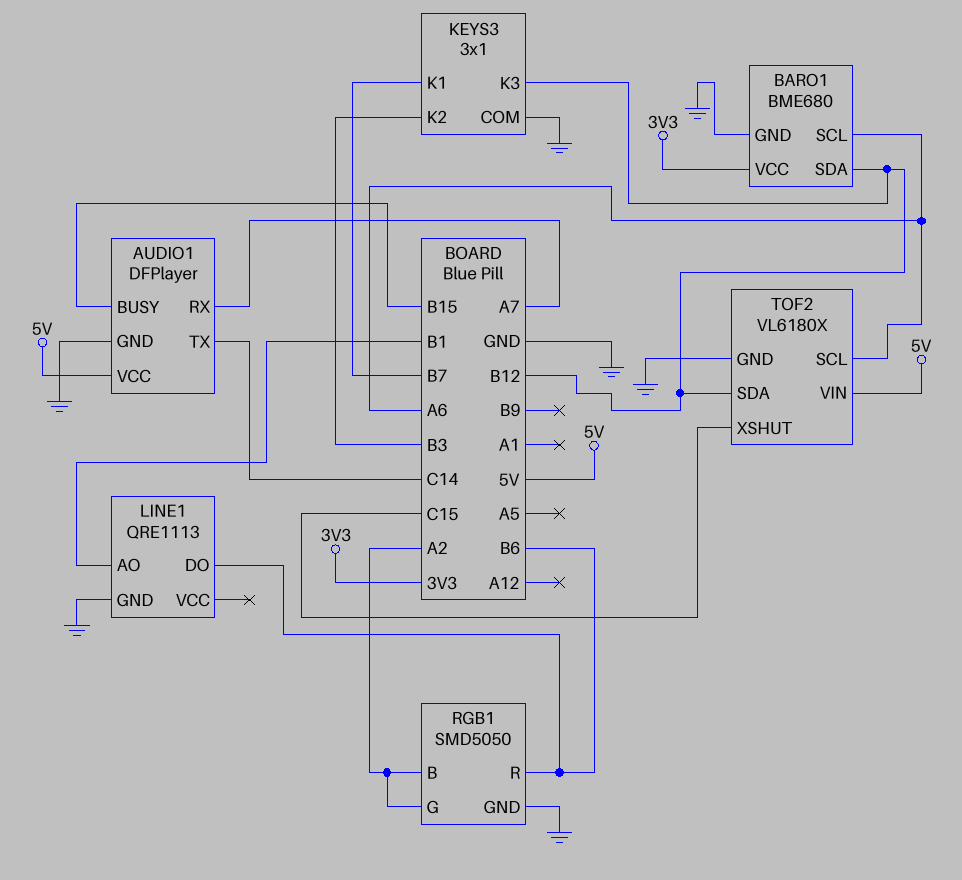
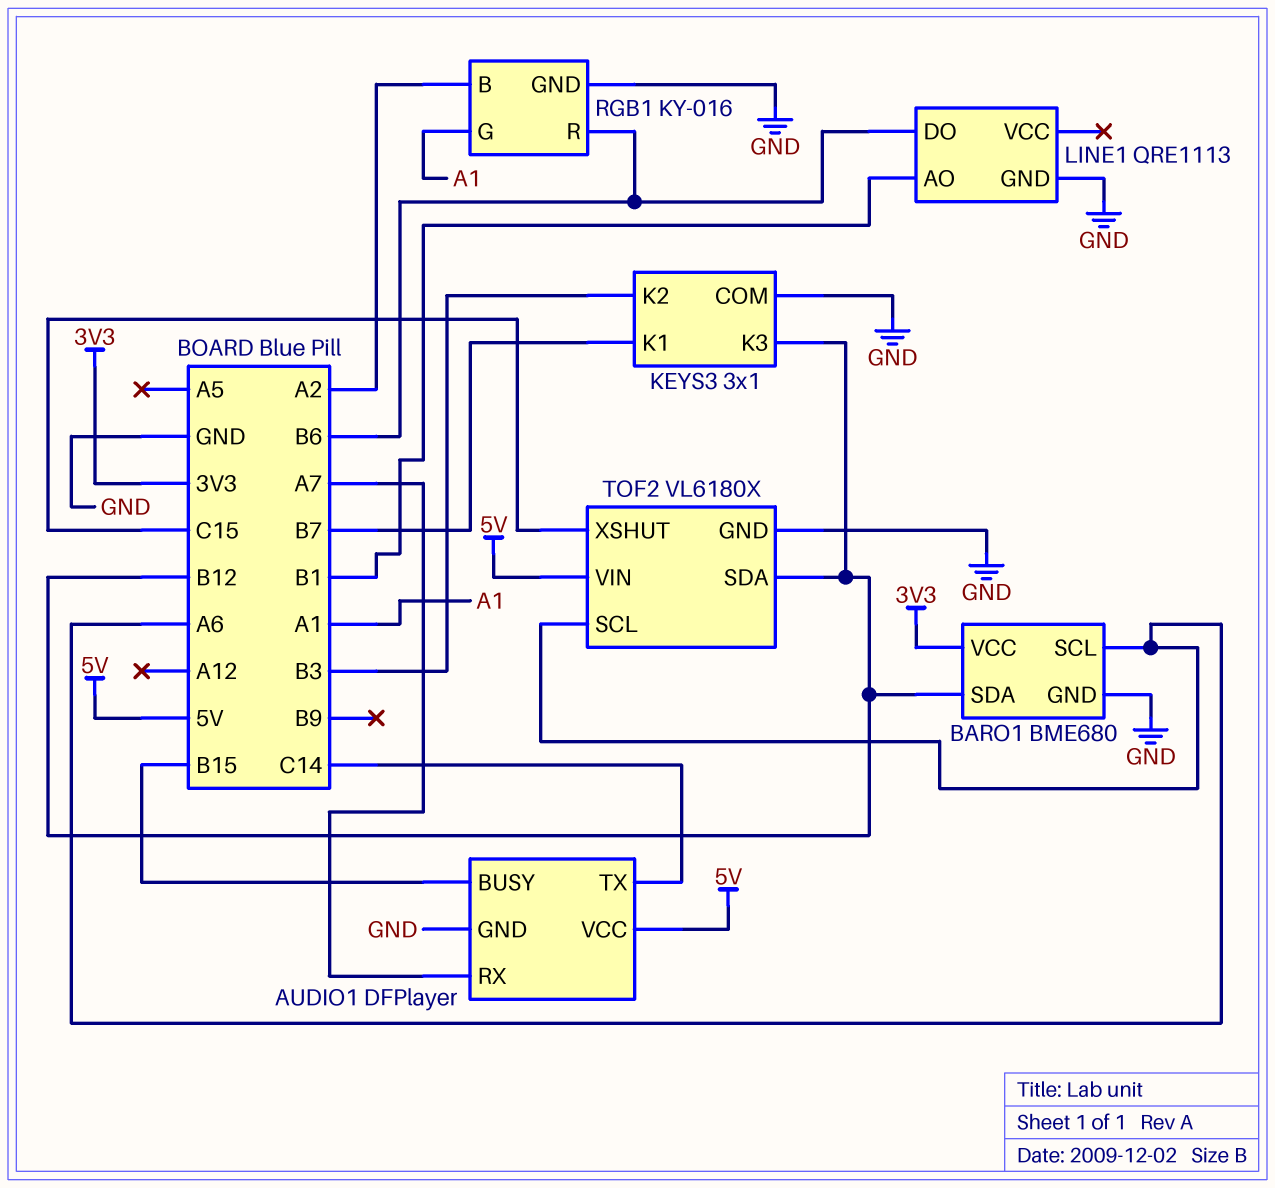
RGB1: SMD5050 -> KY-016
RGB1 pin G: A2 -> A1

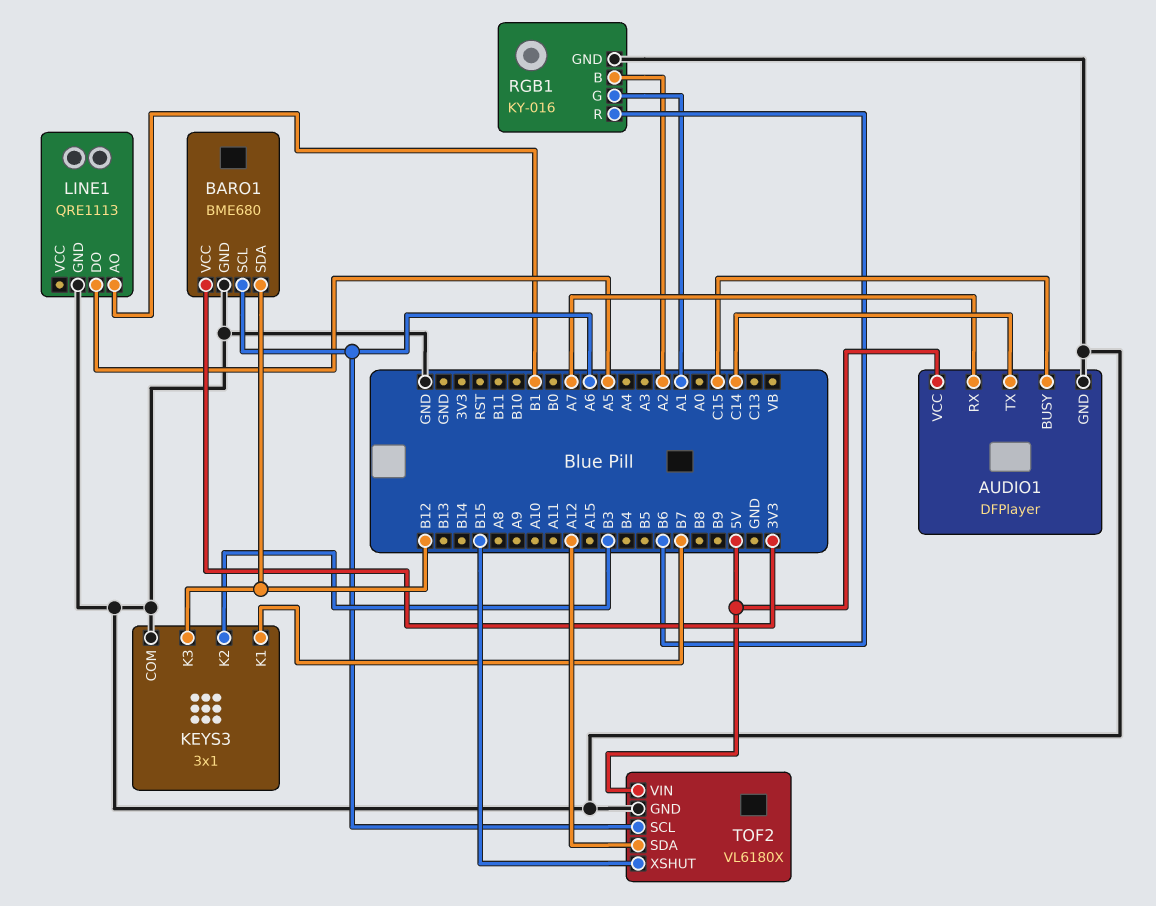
AUDIO1 pin BUSY: B15 -> C15
LINE1 pin DO: B6 -> A5
TOF2 pin SDA: B12 -> A12
TOF2 pin XSHUT: C15 -> B15

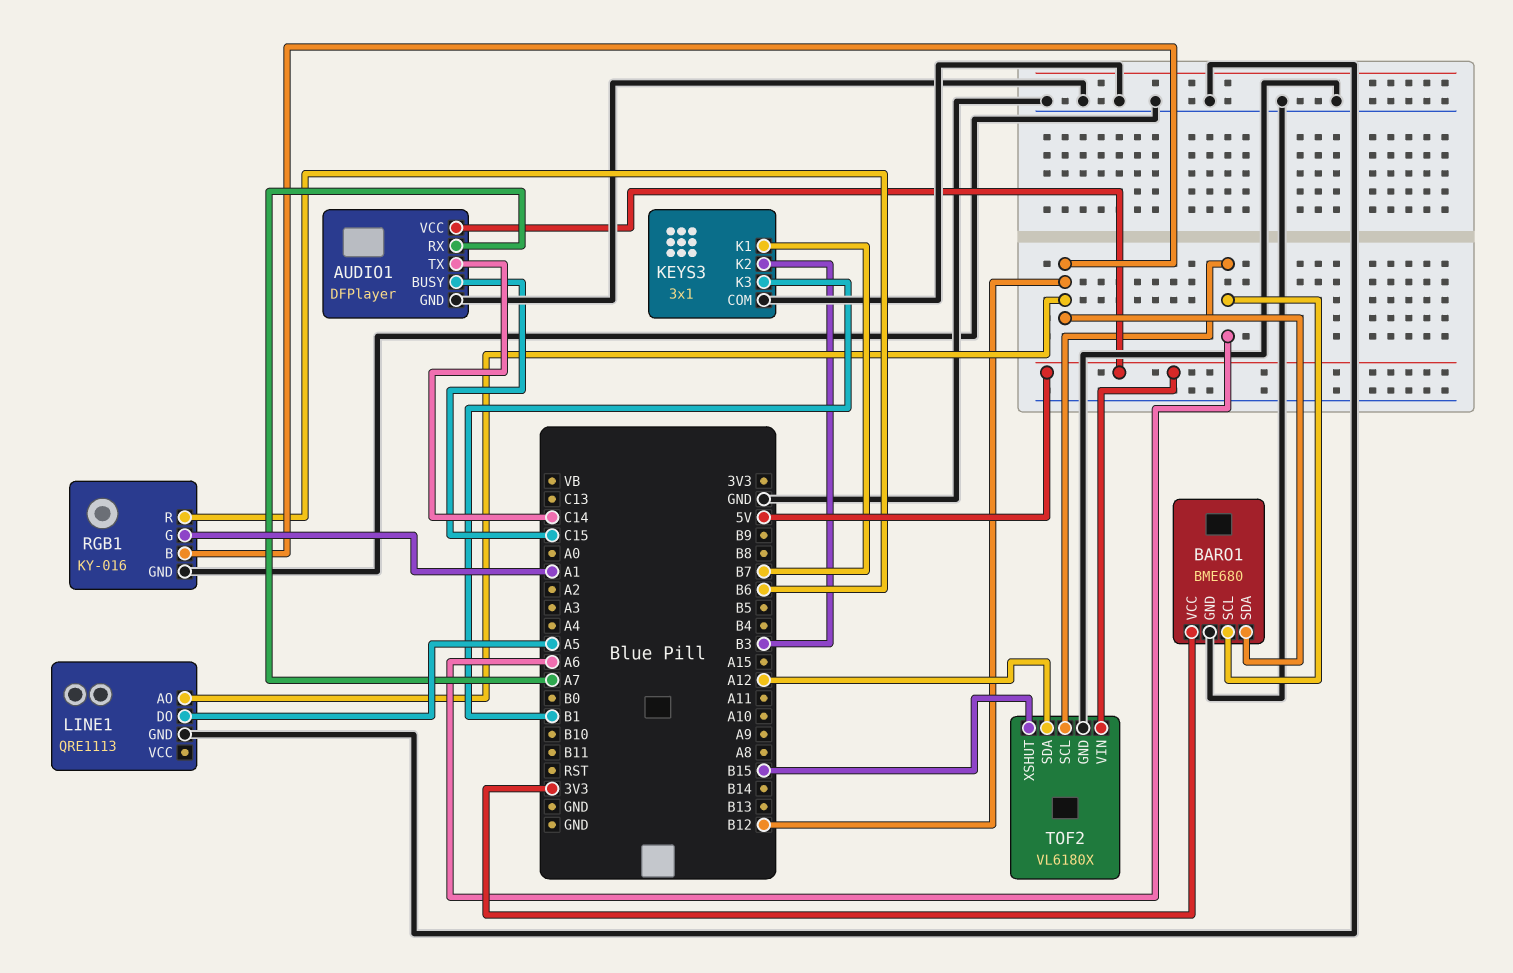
KEYS3 pin K3: B12 -> B1
LINE1 pin AO: B1 -> B12
RGB1 pin B: A2 -> B12

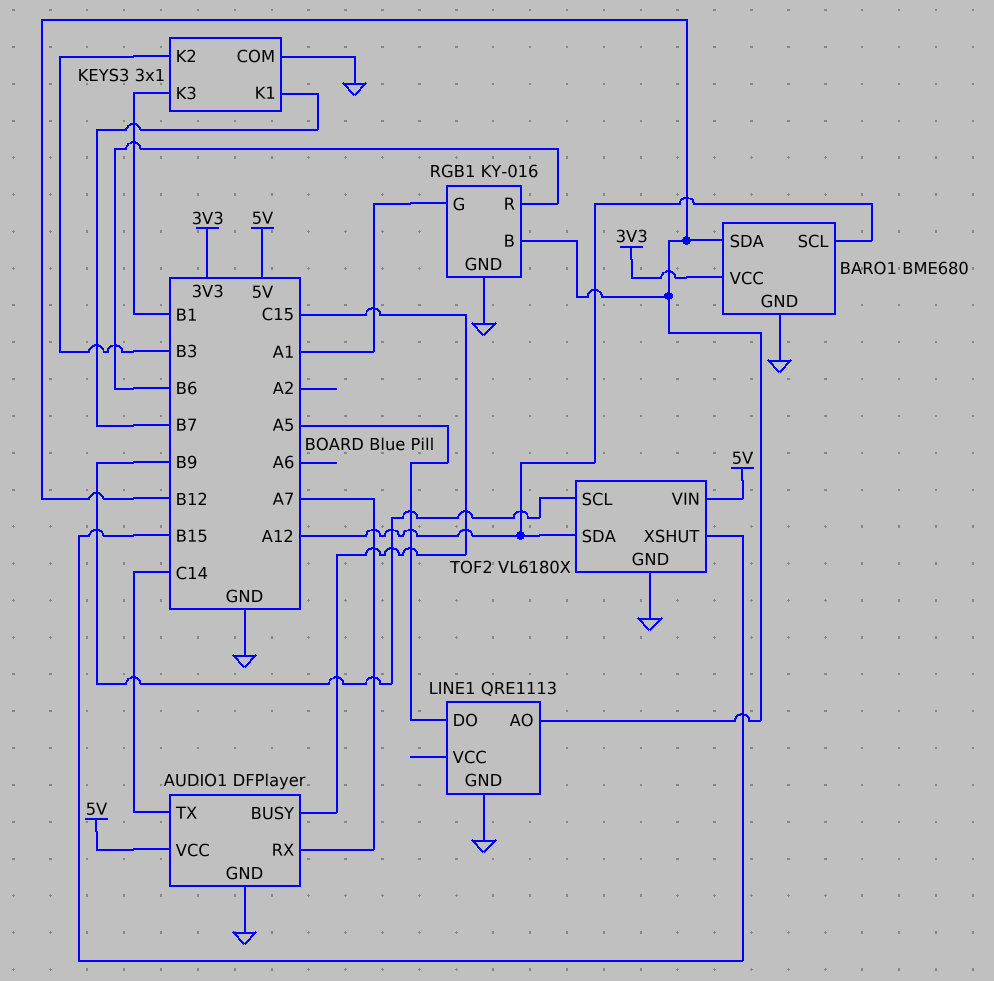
BARO1 pin SCL: A6 -> A12
TOF2 pin SCL: A6 -> B9

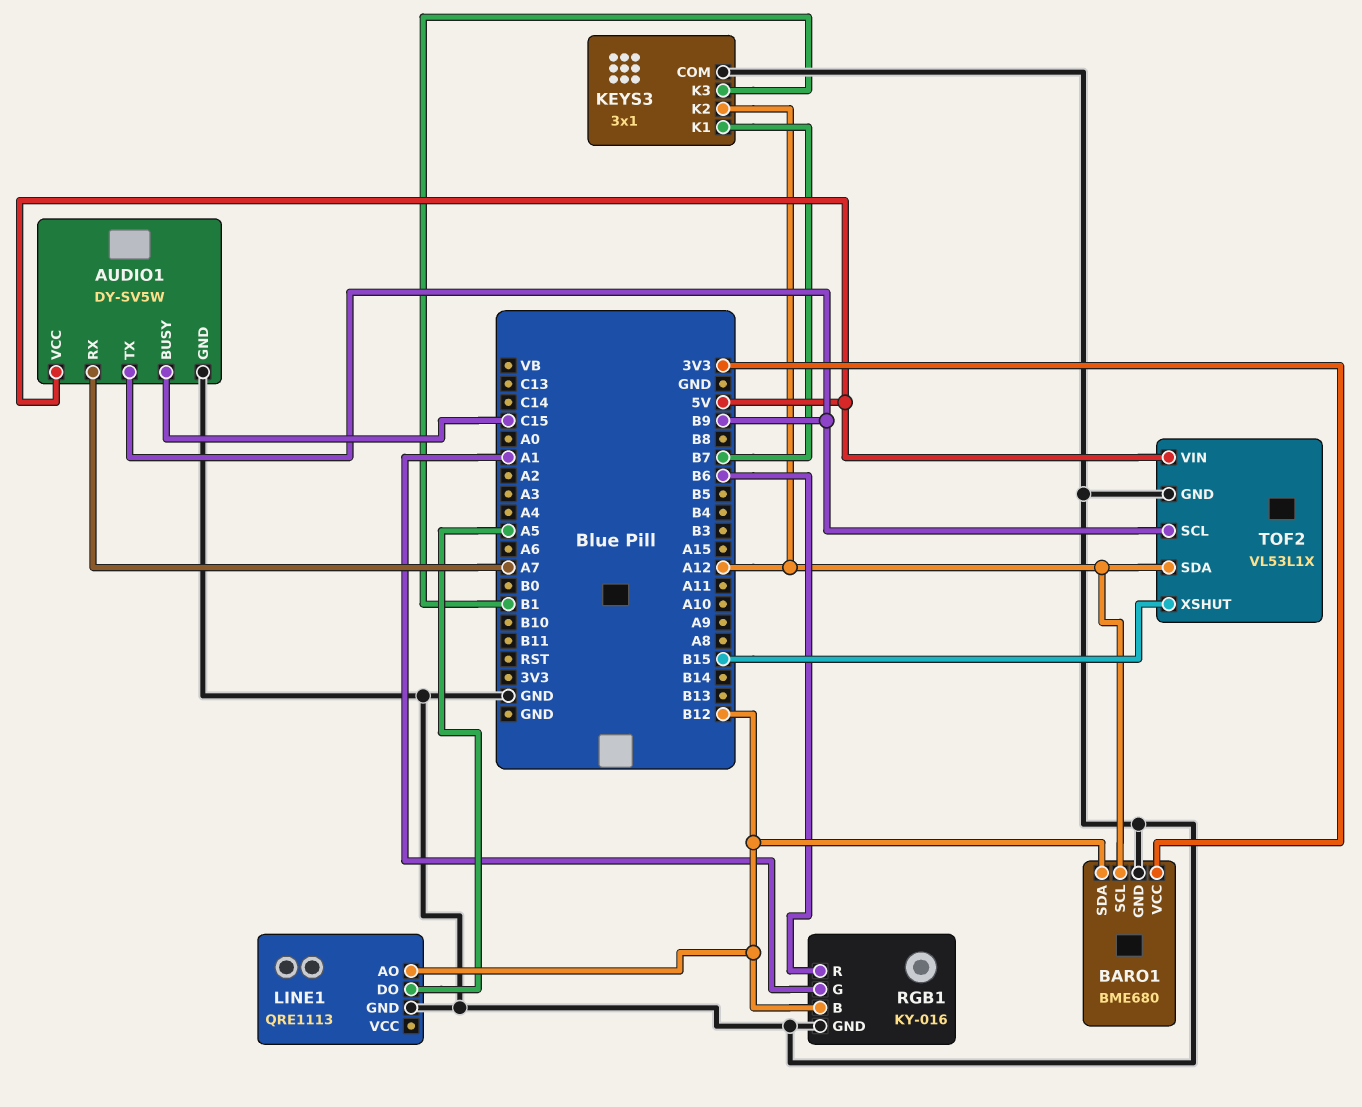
AUDIO1: DFPlayer -> DY-SV5W
AUDIO1 pin TX: C14 -> B9
KEYS3 pin K2: B3 -> A12
TOF2: VL6180X -> VL53L1X

